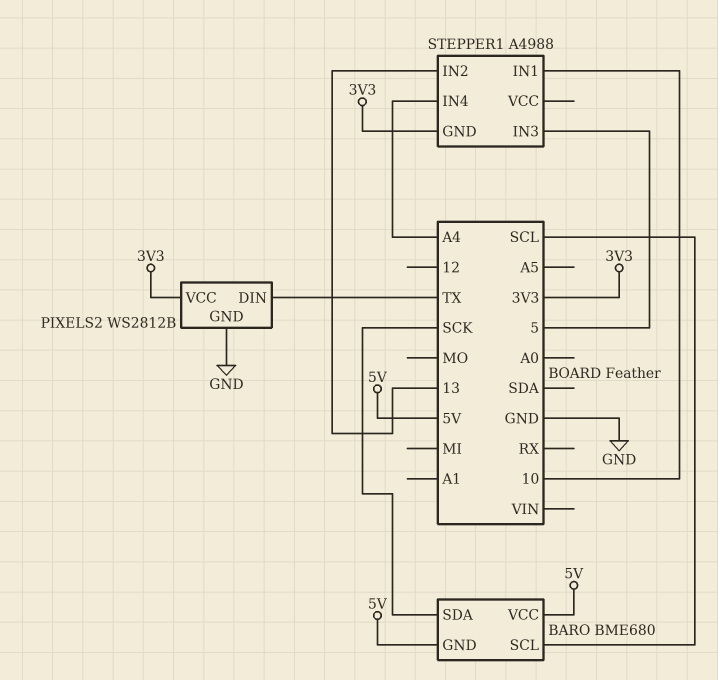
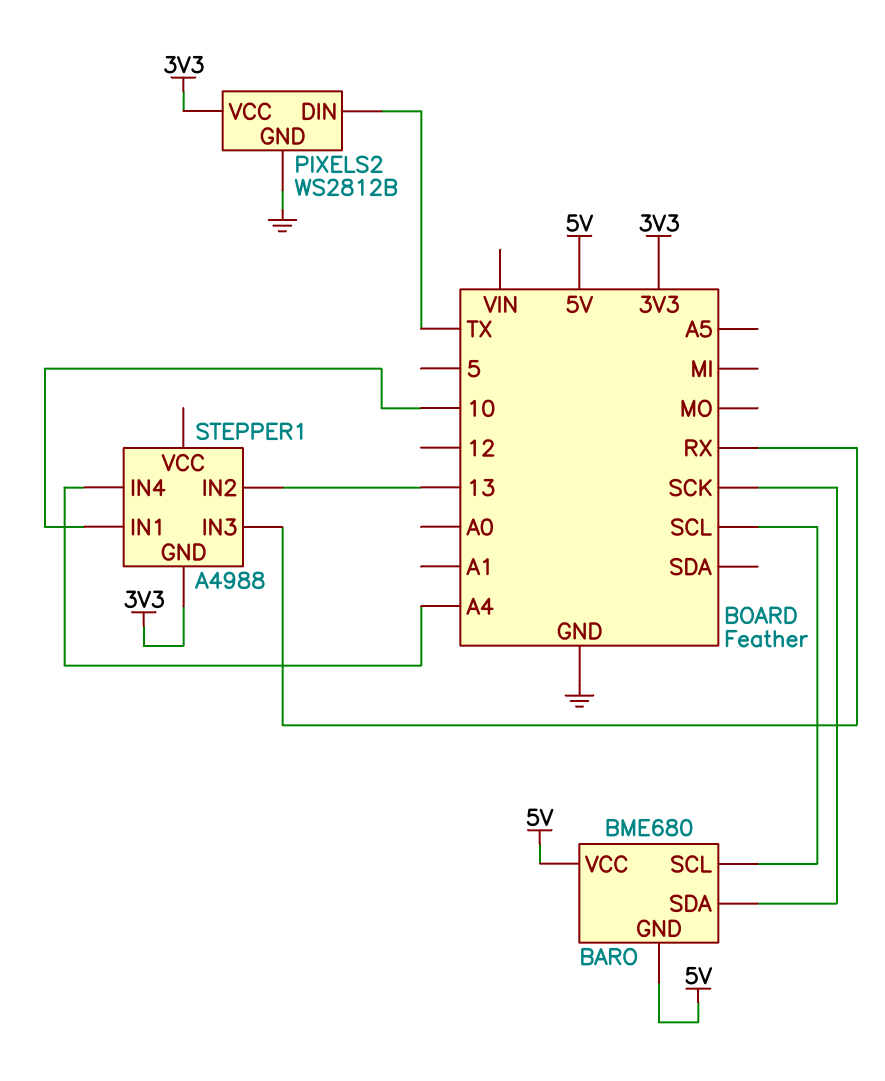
STEPPER1 pin IN3: 5 -> RX

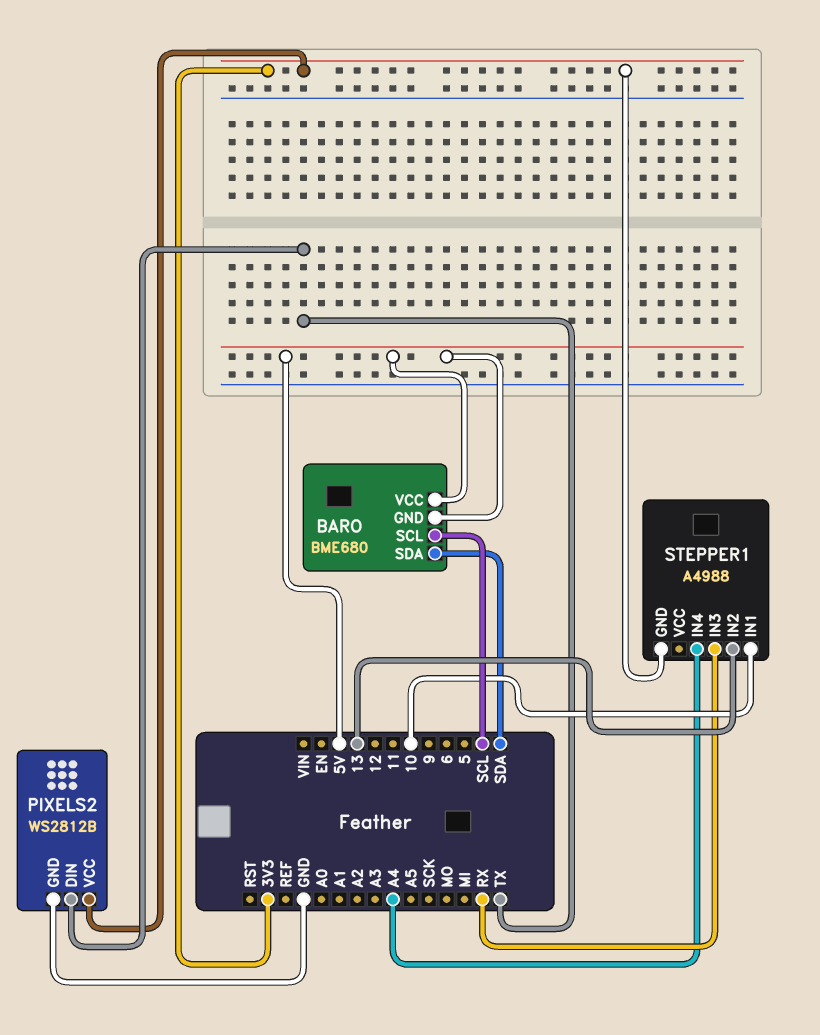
BARO pin SDA: SCK -> SDA

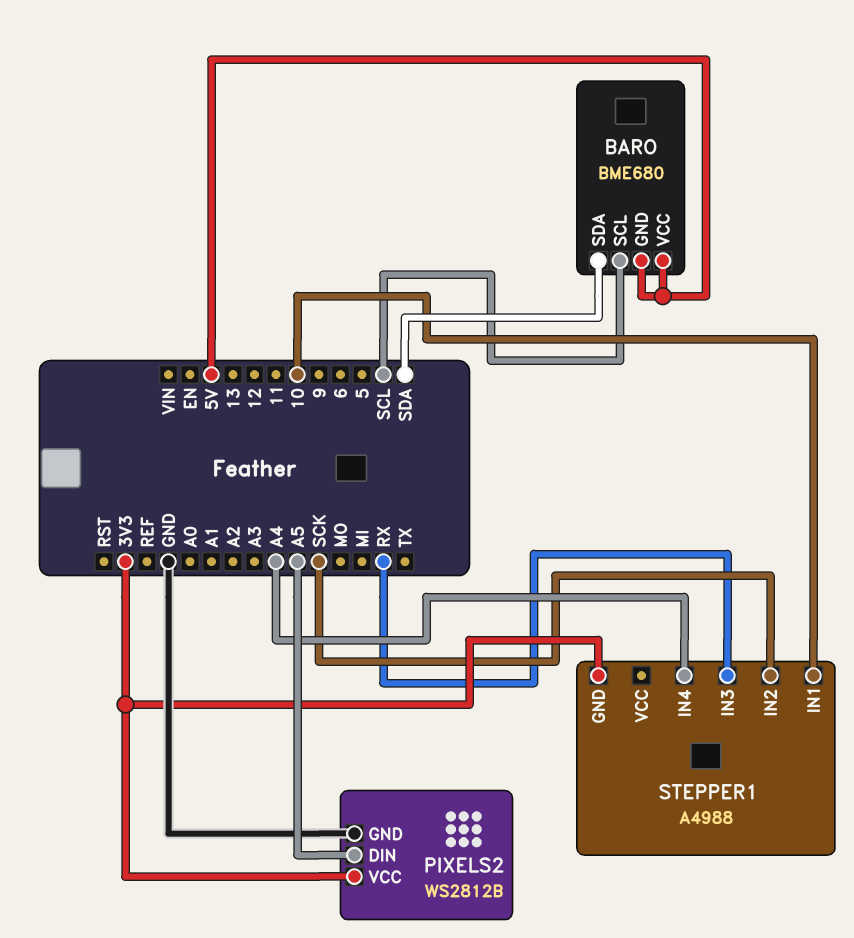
PIXELS2 pin DIN: TX -> A5
STEPPER1 pin IN2: 13 -> SCK

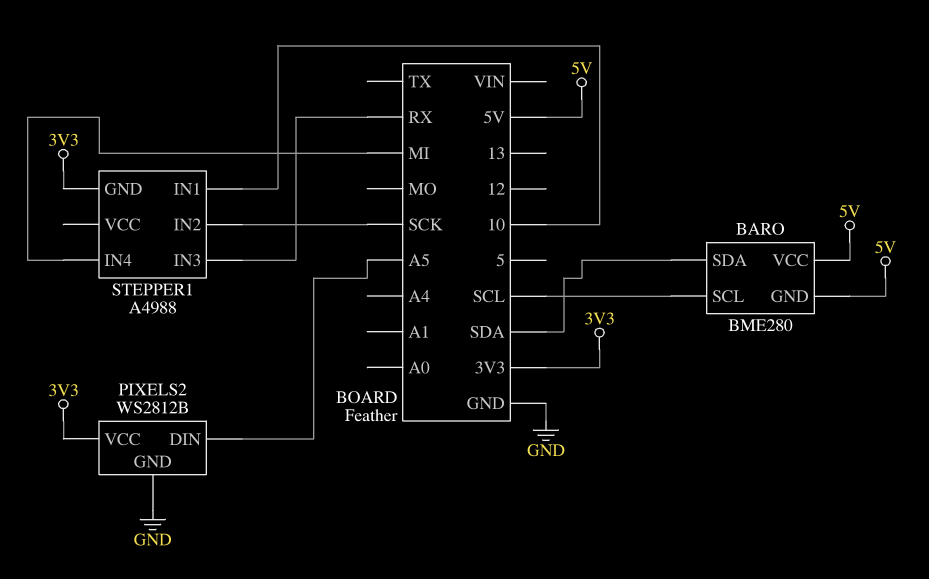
BARO: BME680 -> BME280
STEPPER1 pin IN4: A4 -> MI

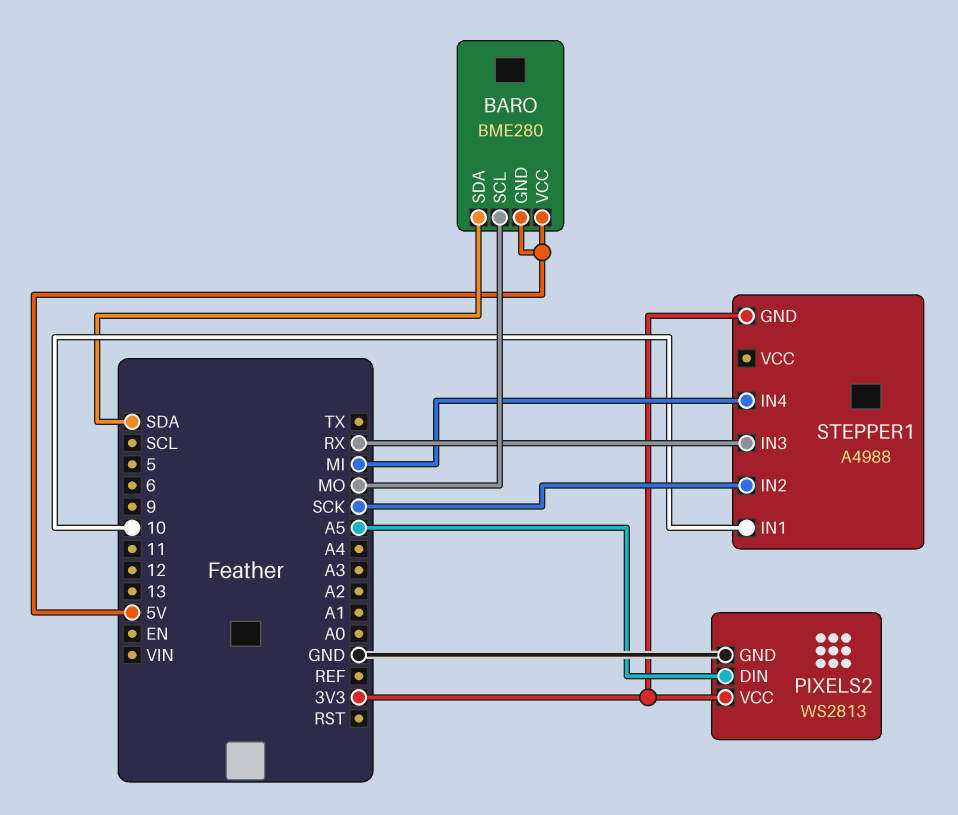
BARO pin SCL: SCL -> MO
PIXELS2: WS2812B -> WS2813

